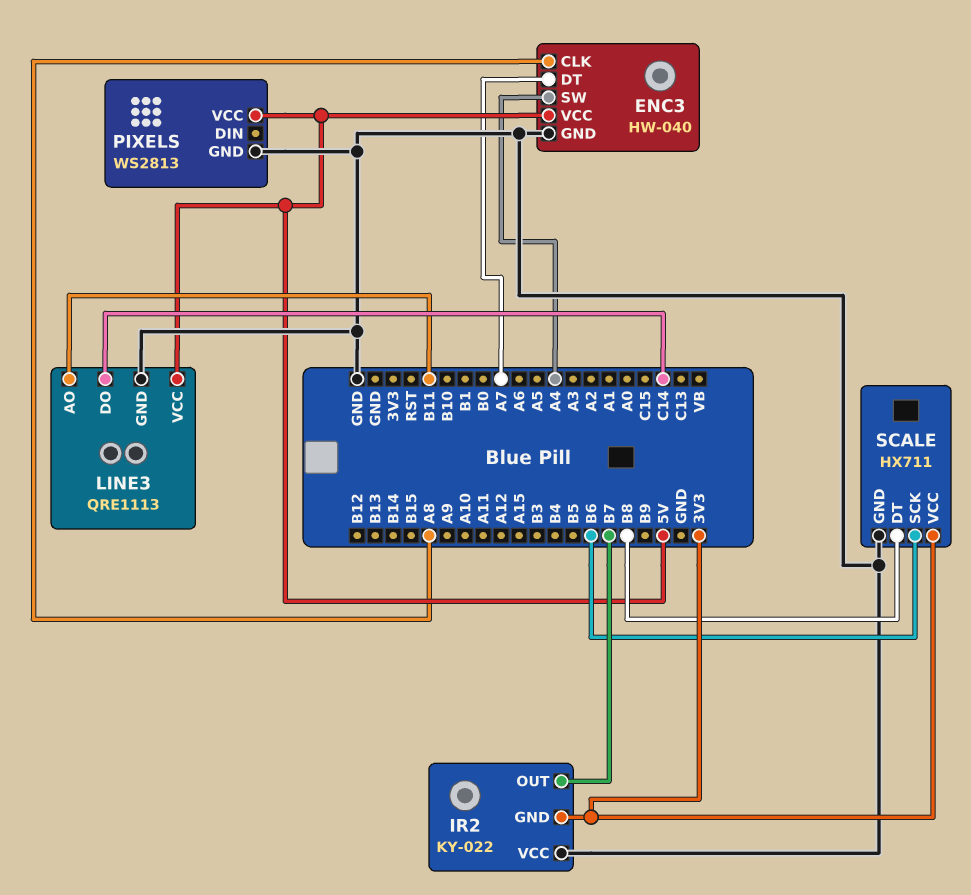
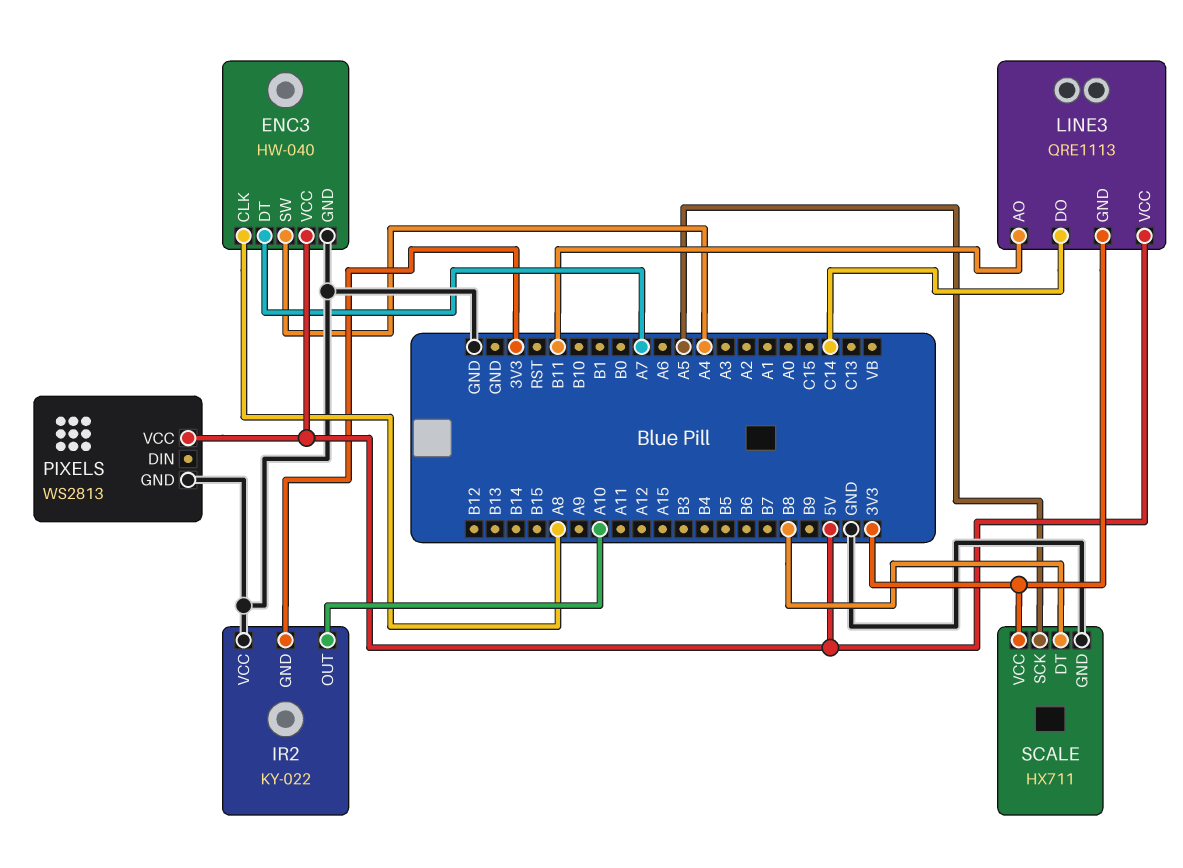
IR2 pin OUT: B7 -> A10
LINE3 pin GND: GND -> 3V3
SCALE pin SCK: B6 -> A5

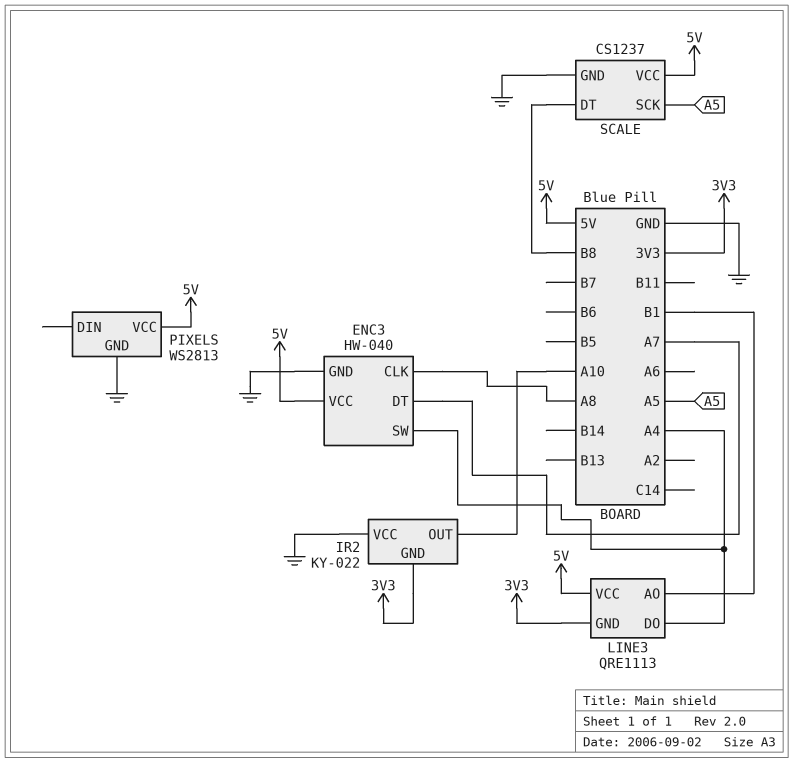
LINE3 pin AO: B11 -> B1
LINE3 pin DO: C14 -> A4
SCALE: HX711 -> CS1237
SCALE pin VCC: 3V3 -> 5V

